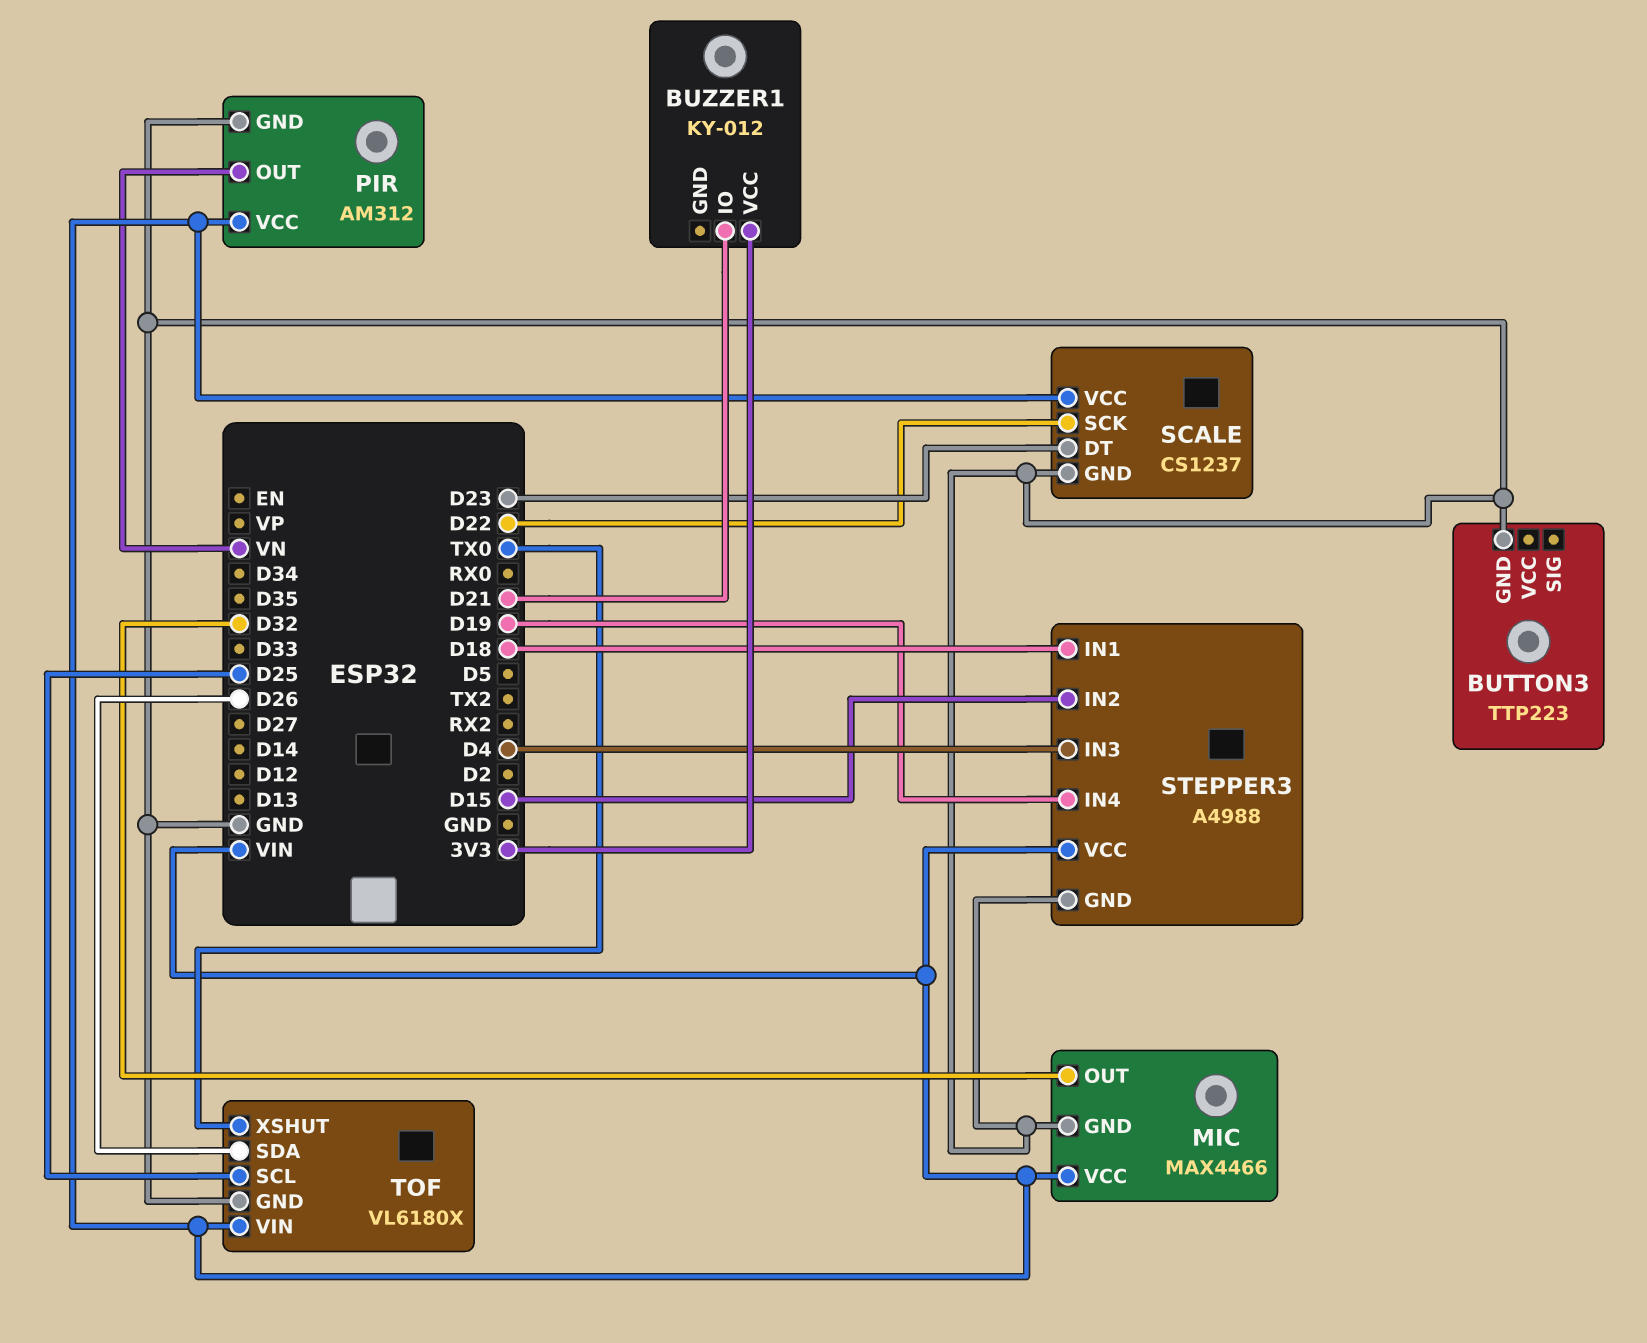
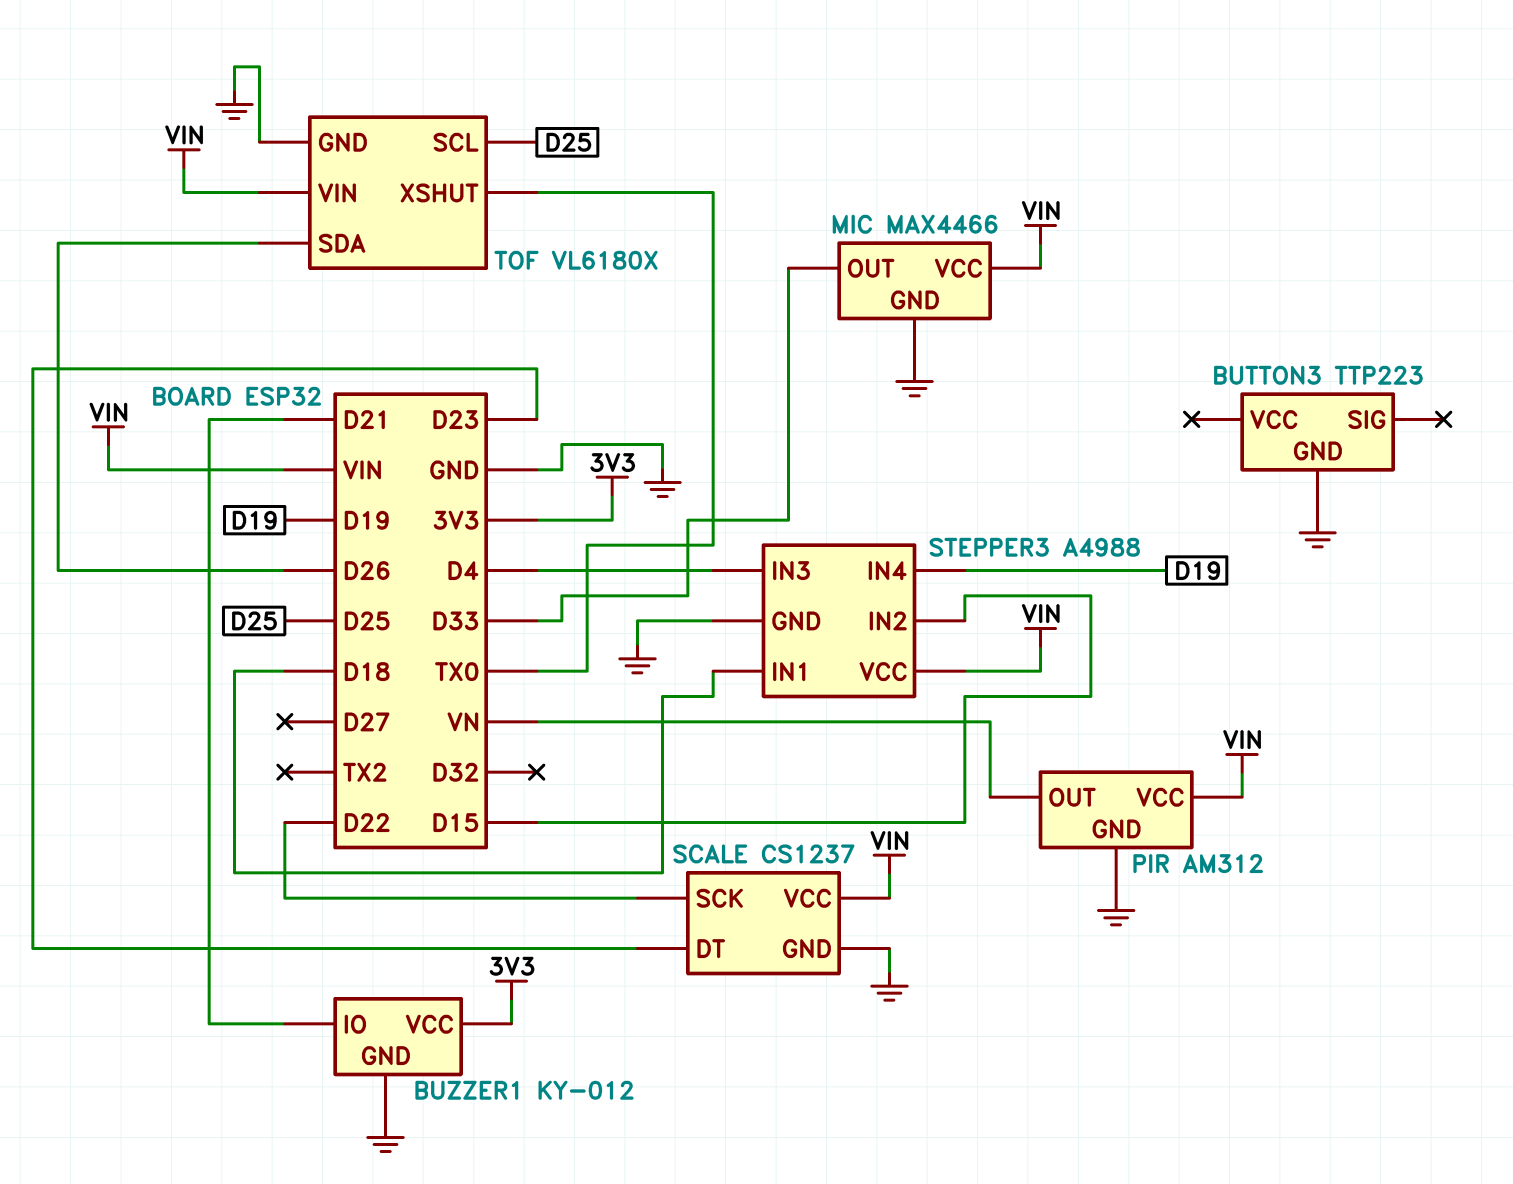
BUZZER1 pin GND: none -> GND
MIC pin OUT: D32 -> D33

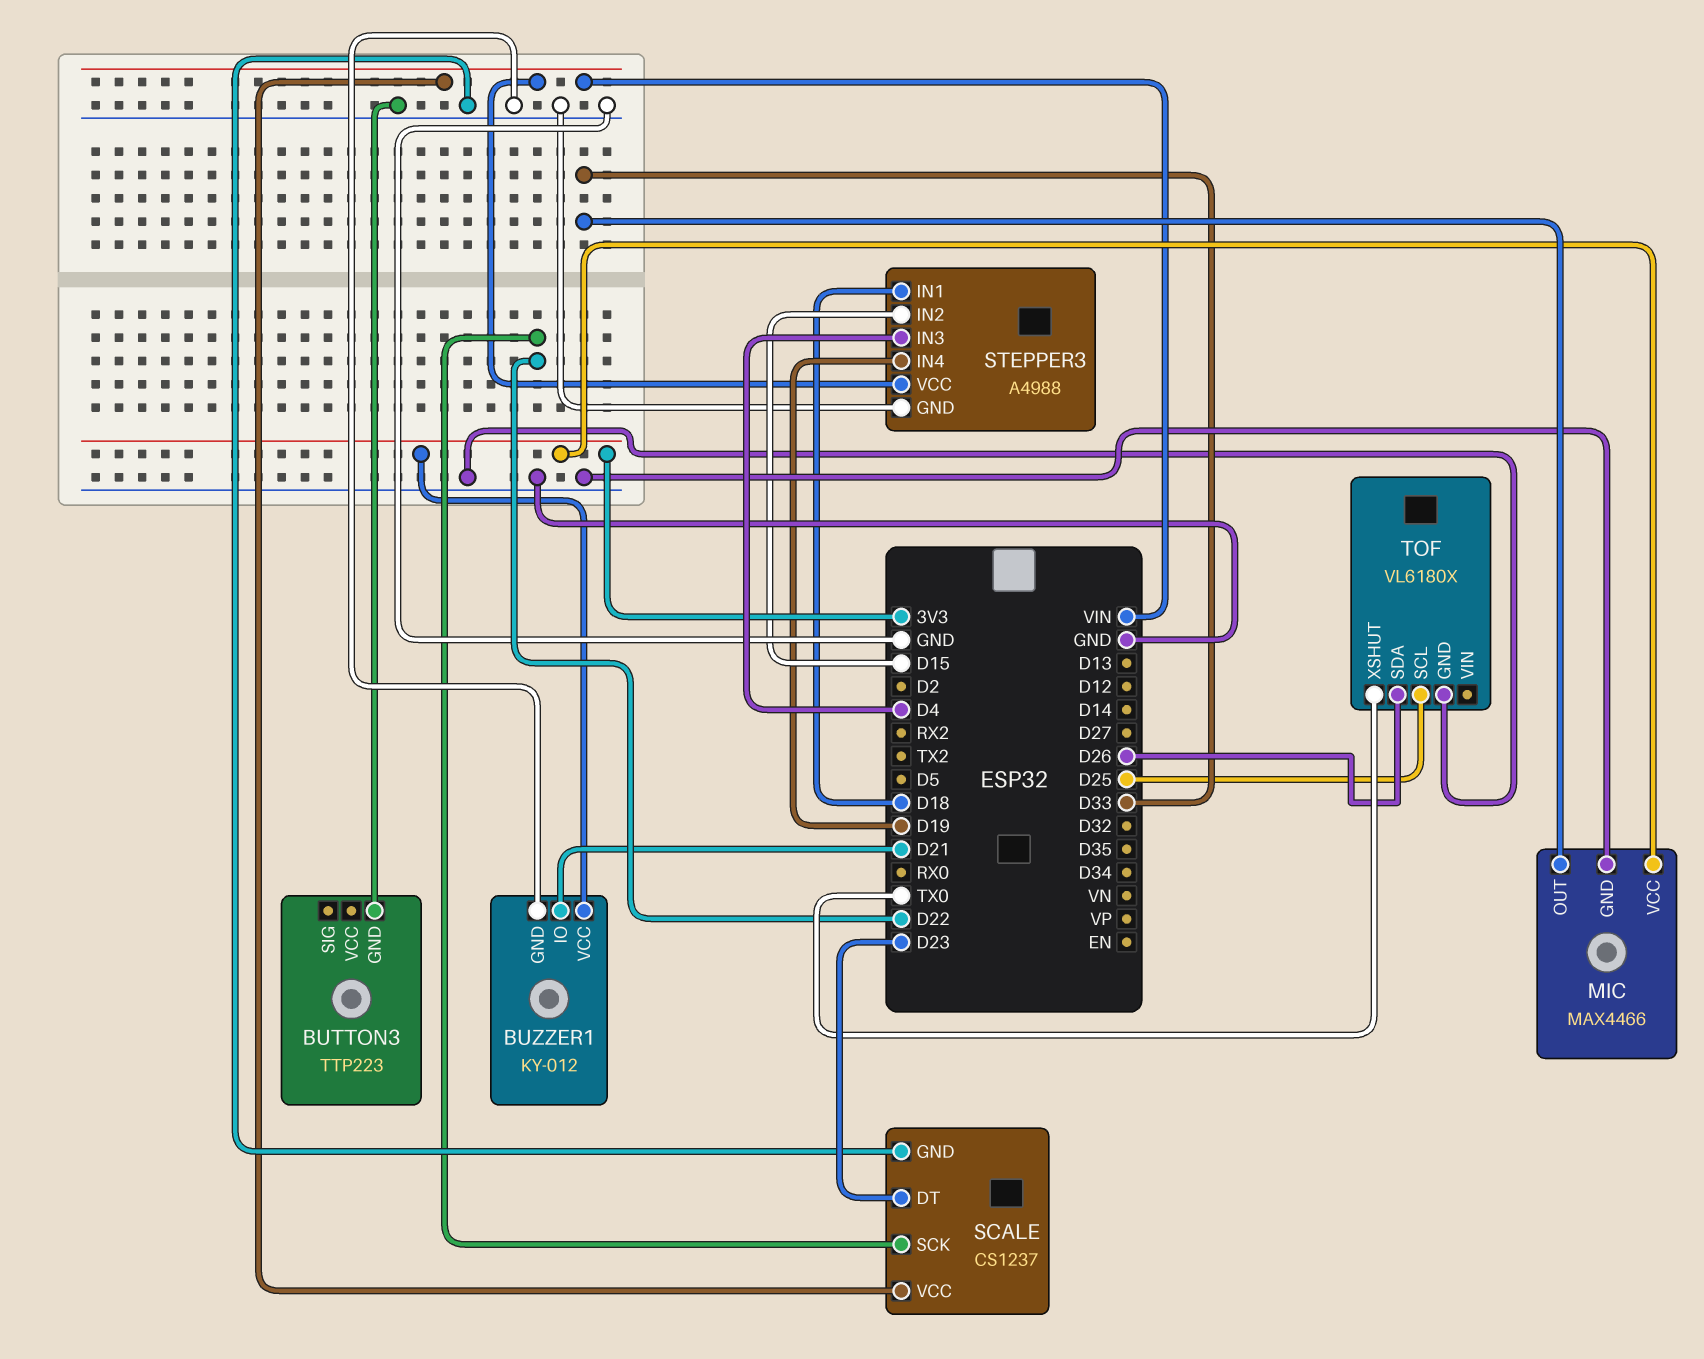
MIC pin VCC: VIN -> 3V3
PIR: AM312 -> none
PIR pin GND: GND -> none
PIR pin OUT: VN -> none
PIR pin VCC: VIN -> none
TOF pin VIN: VIN -> none

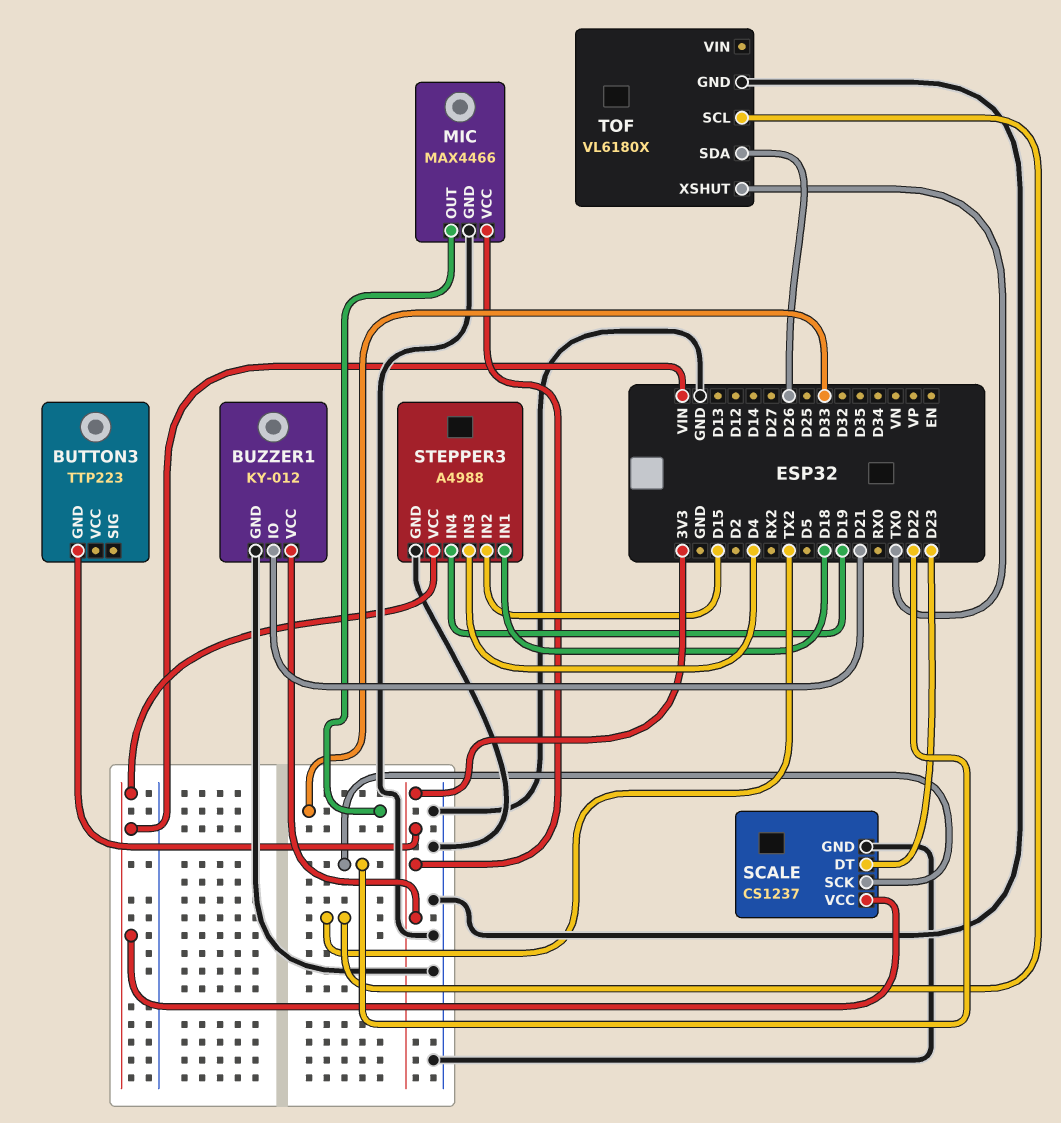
BUTTON3 pin GND: GND -> 3V3
TOF pin SCL: D25 -> TX2

